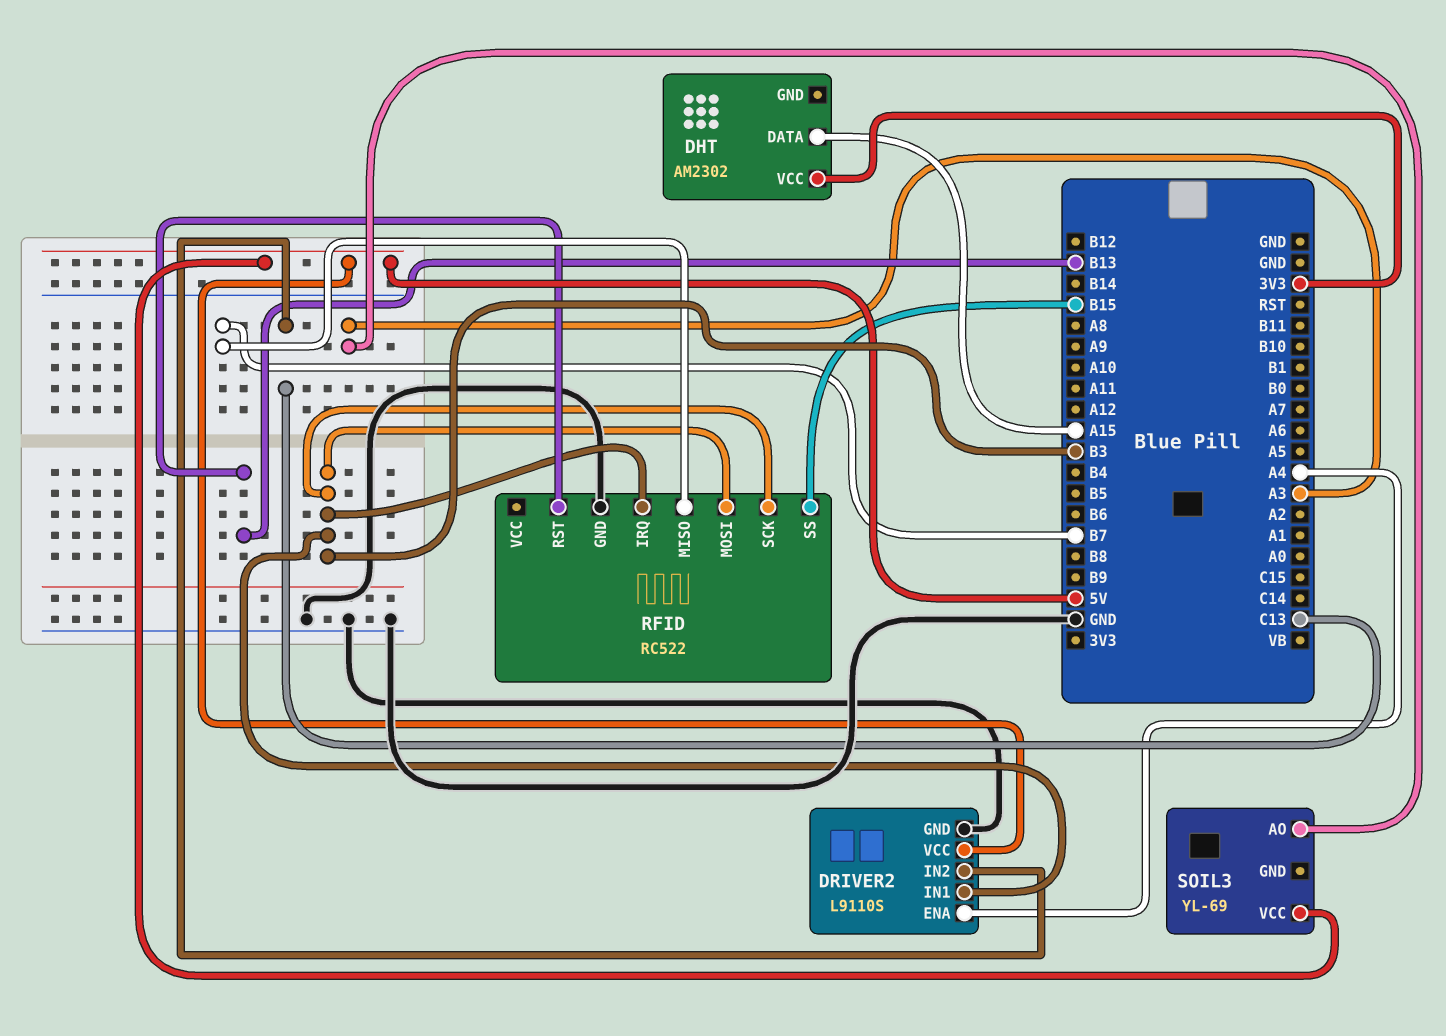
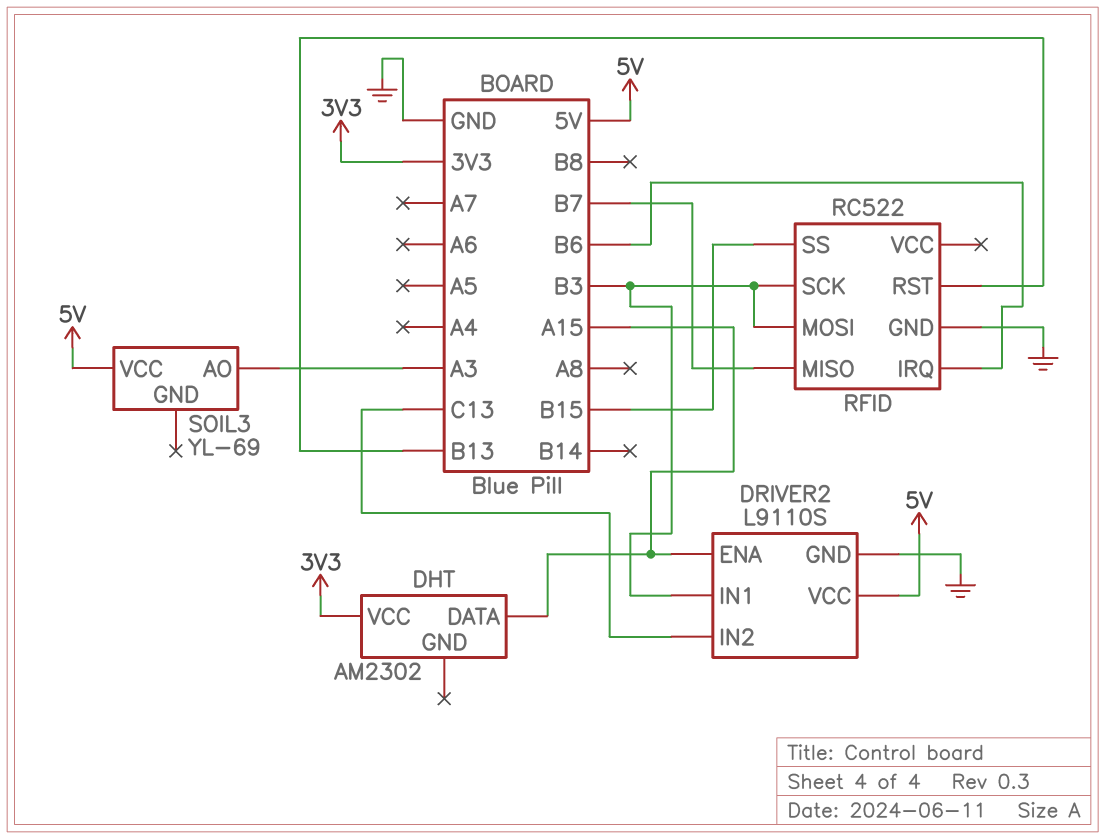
DRIVER2 pin ENA: A4 -> A15
RFID pin IRQ: B3 -> B6

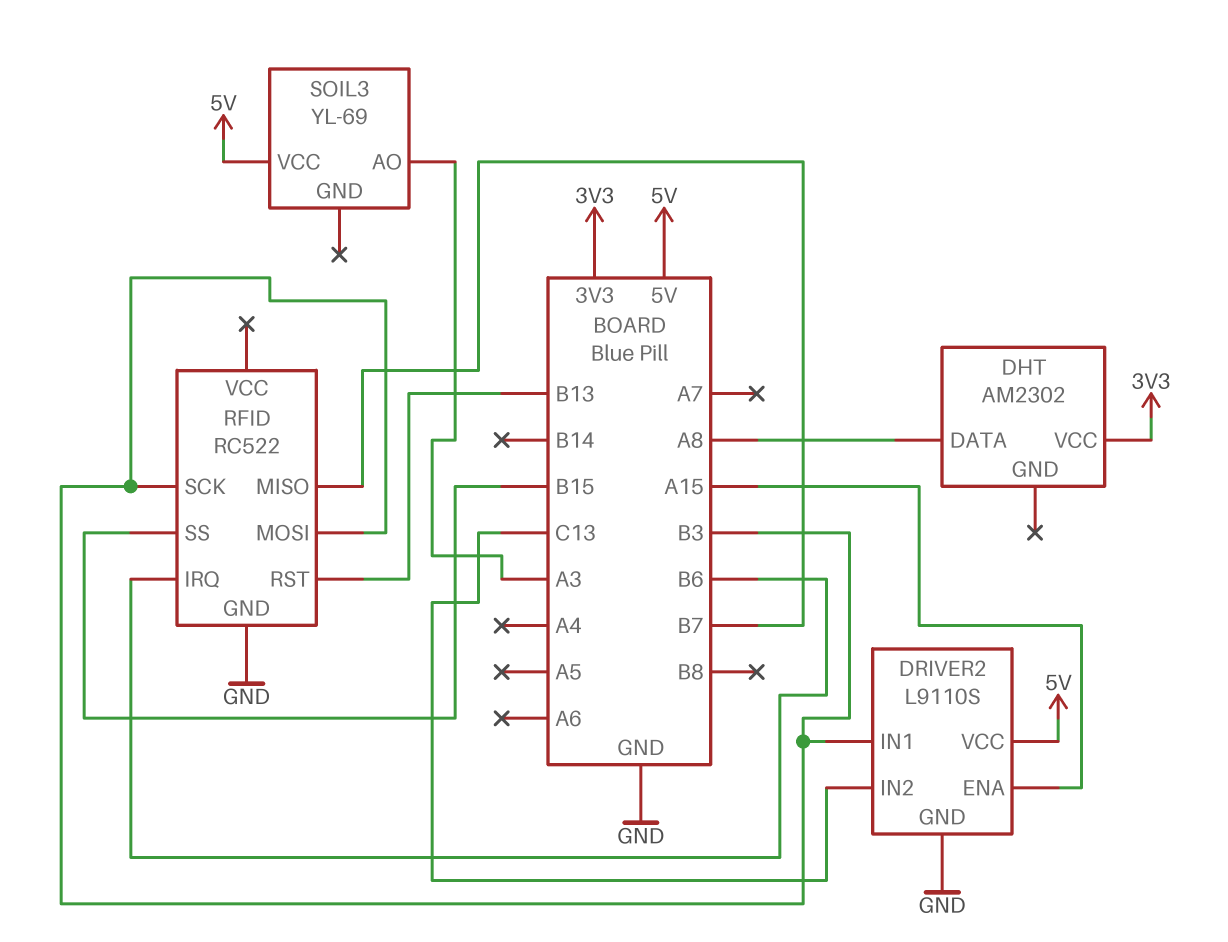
DHT pin DATA: A15 -> A8

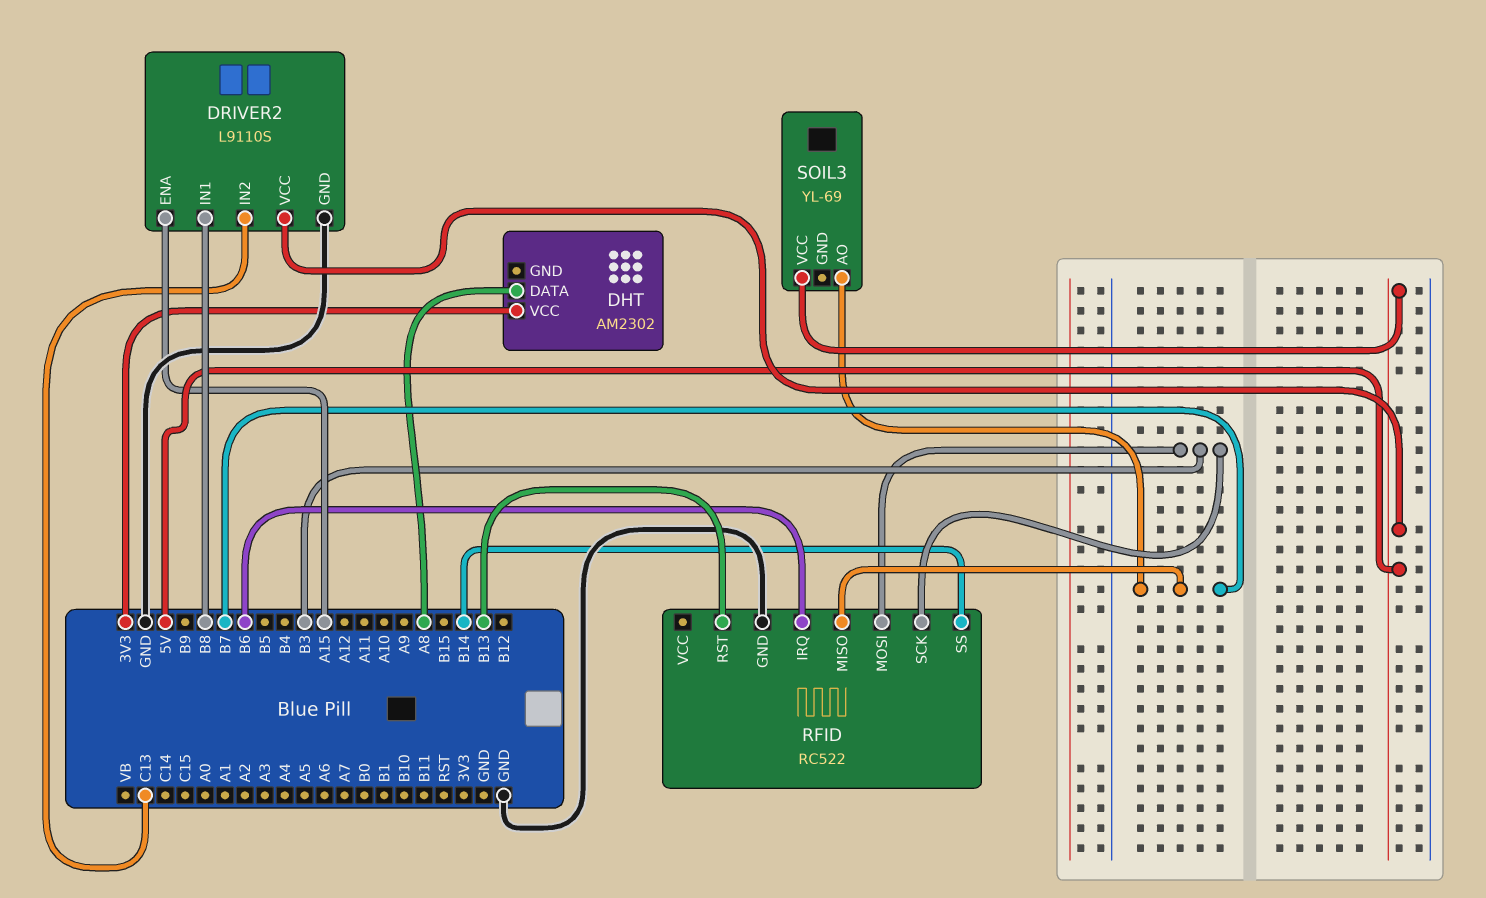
DRIVER2 pin IN1: B3 -> B8
RFID pin SS: B15 -> B14
SOIL3 pin AO: A3 -> B7

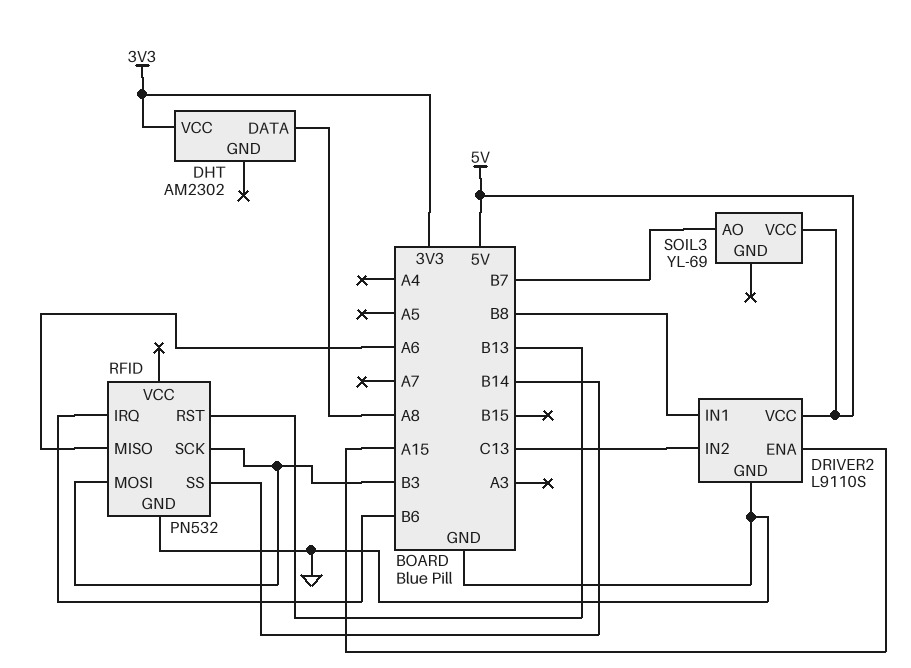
RFID: RC522 -> PN532
RFID pin MISO: B7 -> A6

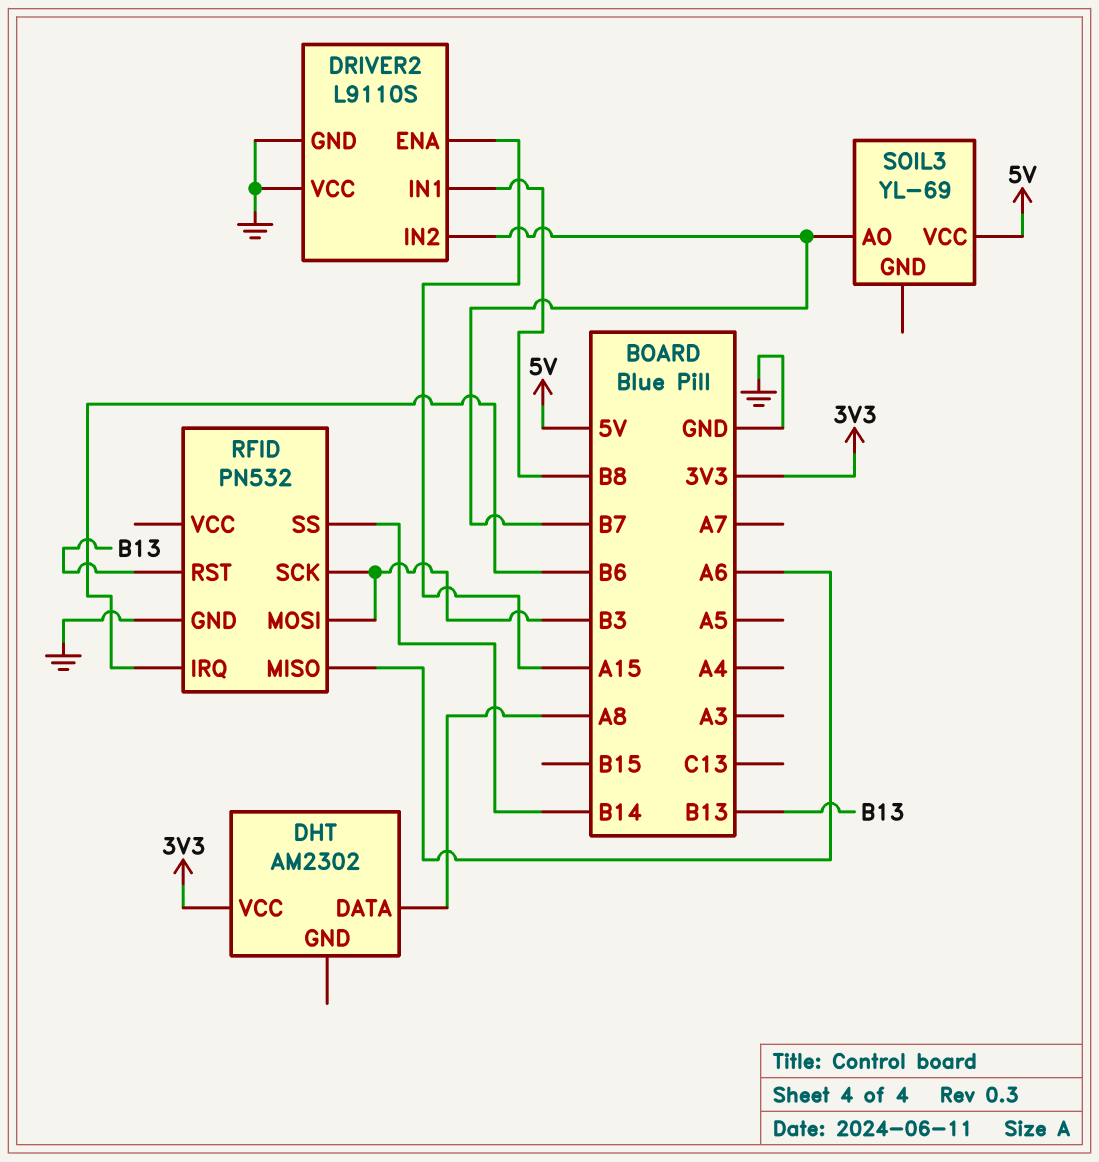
DRIVER2 pin IN2: C13 -> B7
DRIVER2 pin VCC: 5V -> GND

